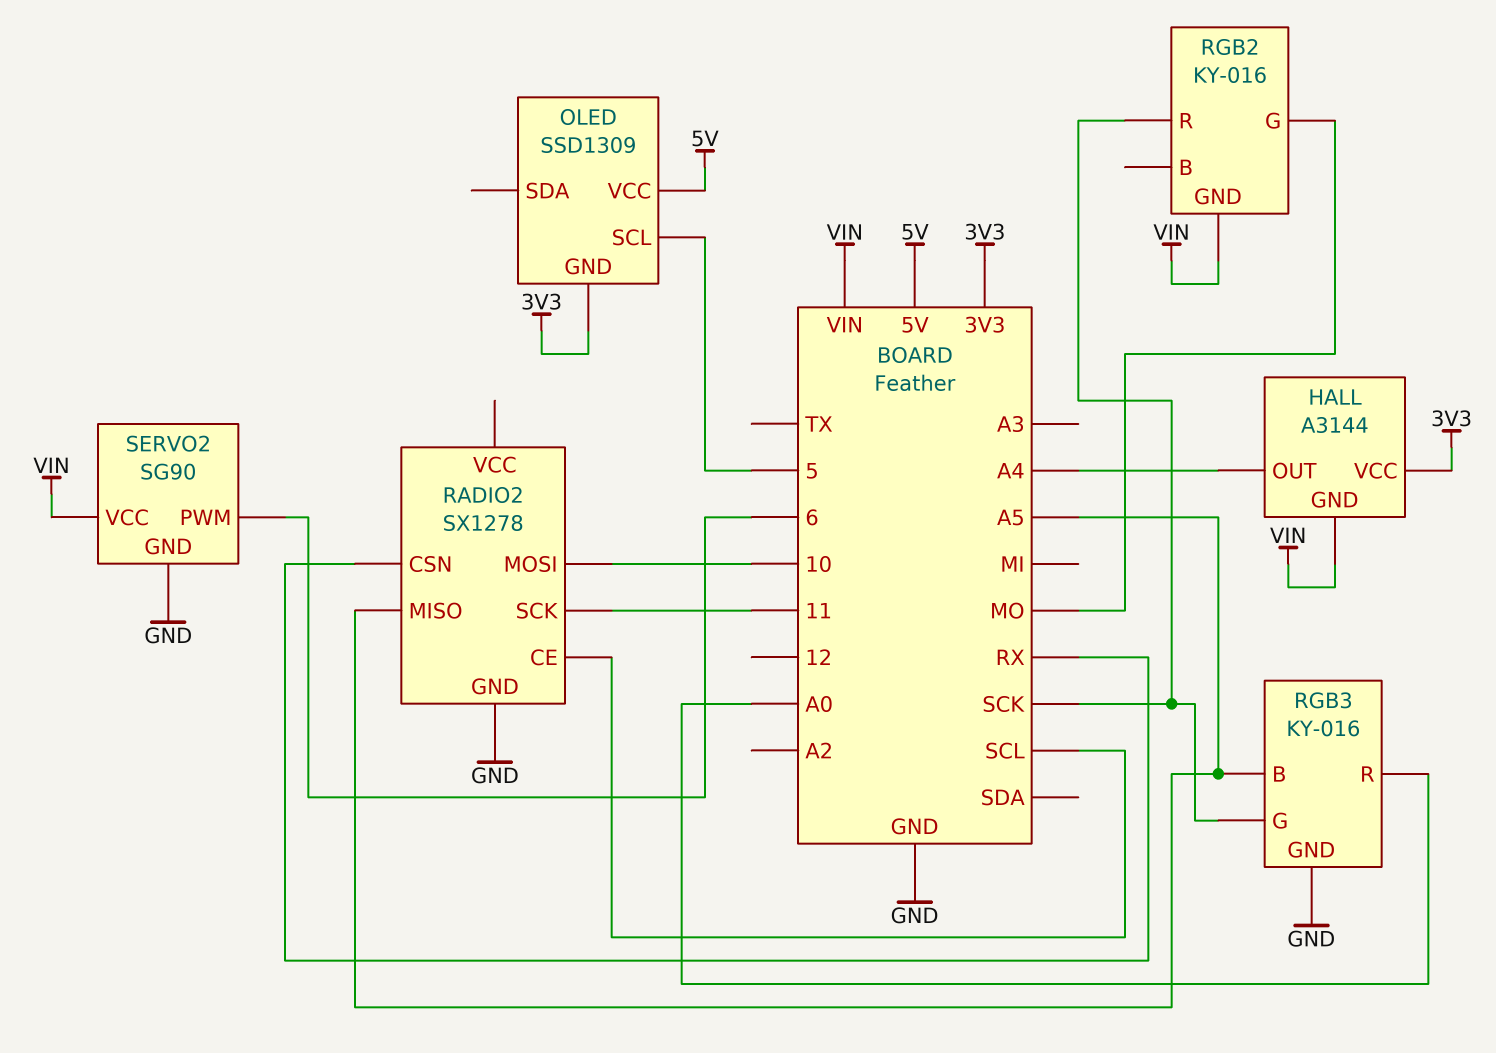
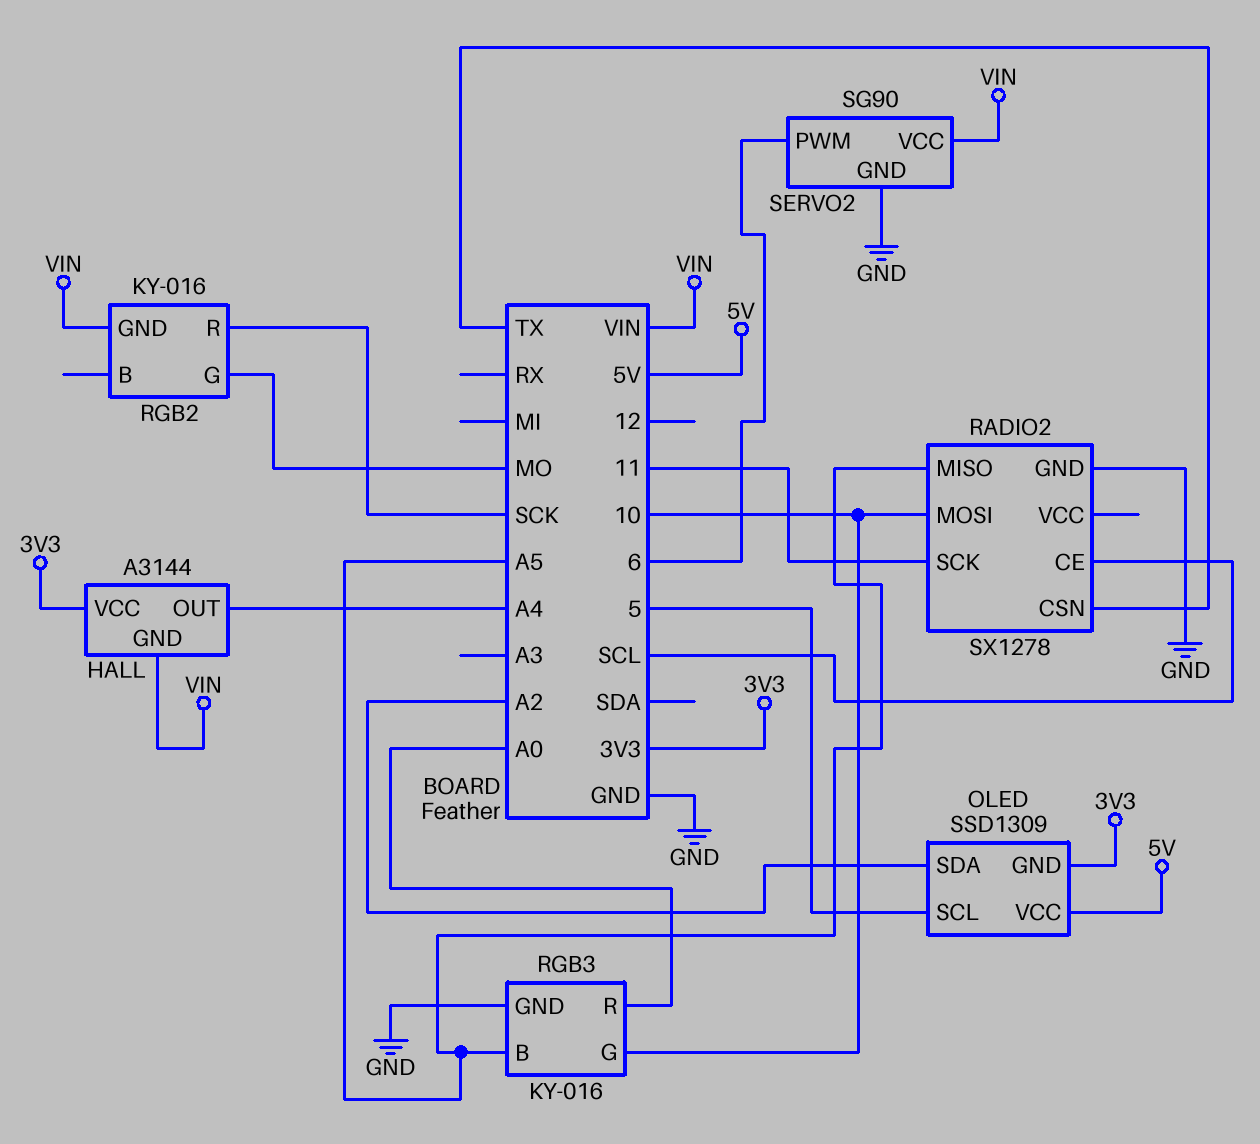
OLED pin SDA: none -> A2
RADIO2 pin CSN: RX -> TX
RGB3 pin G: SCK -> 10

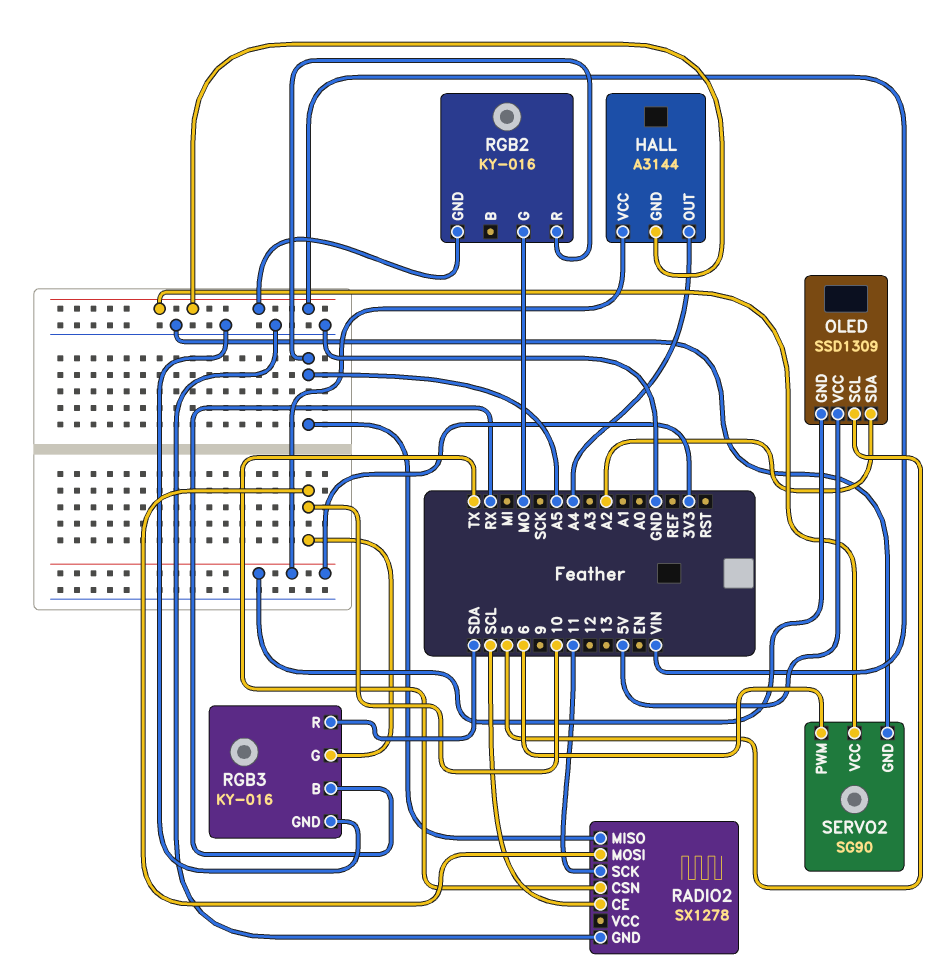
RGB2 pin R: SCK -> A5
RGB3 pin B: A5 -> RX
RGB3 pin R: A0 -> SDA

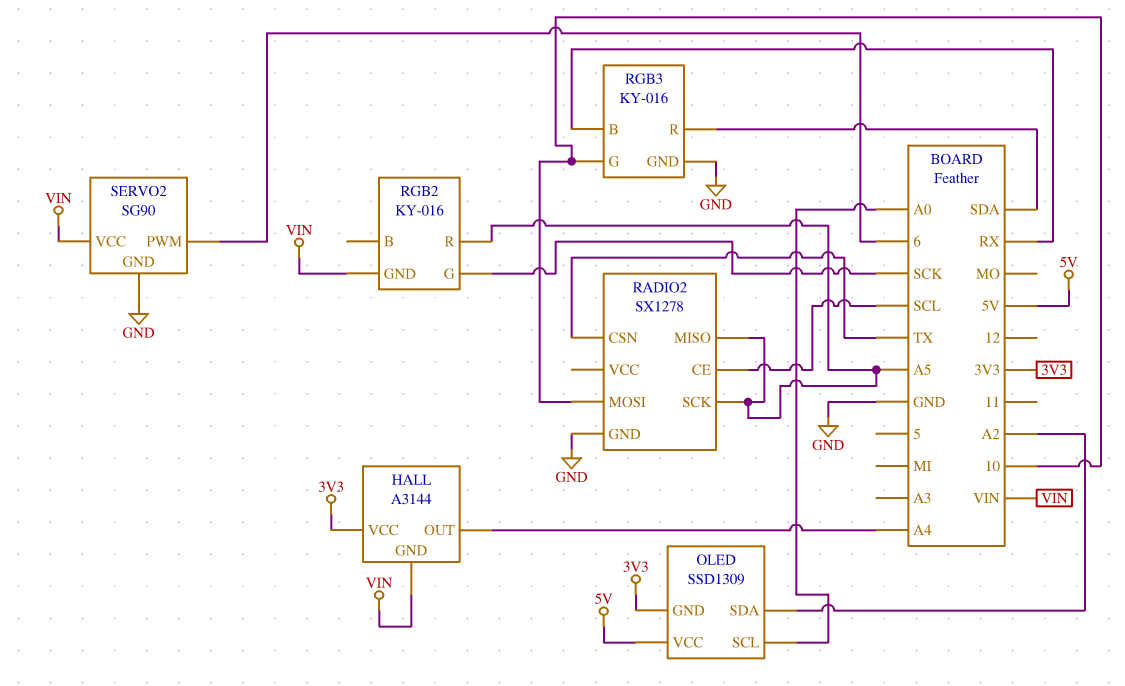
OLED pin SCL: 5 -> A0
RADIO2 pin SCK: 11 -> A5
RGB2 pin G: MO -> SCK

